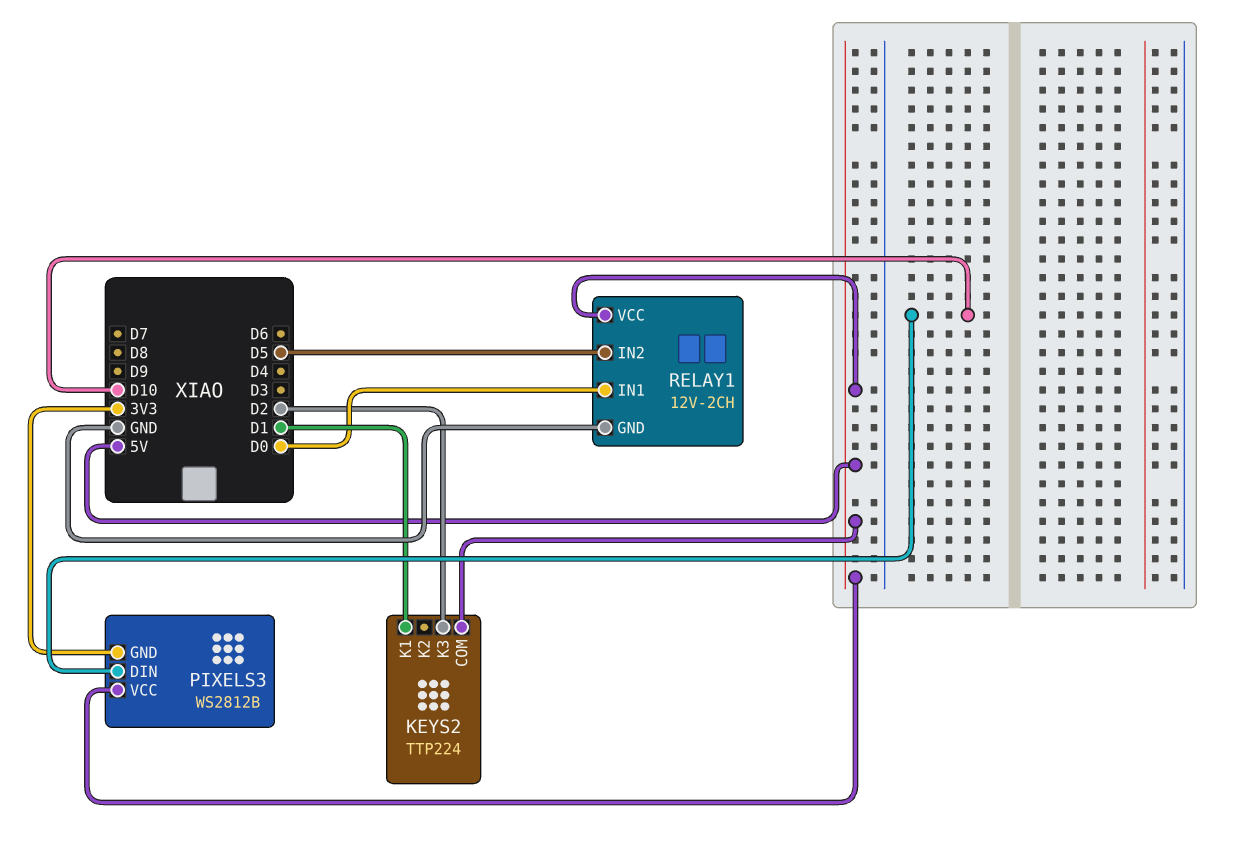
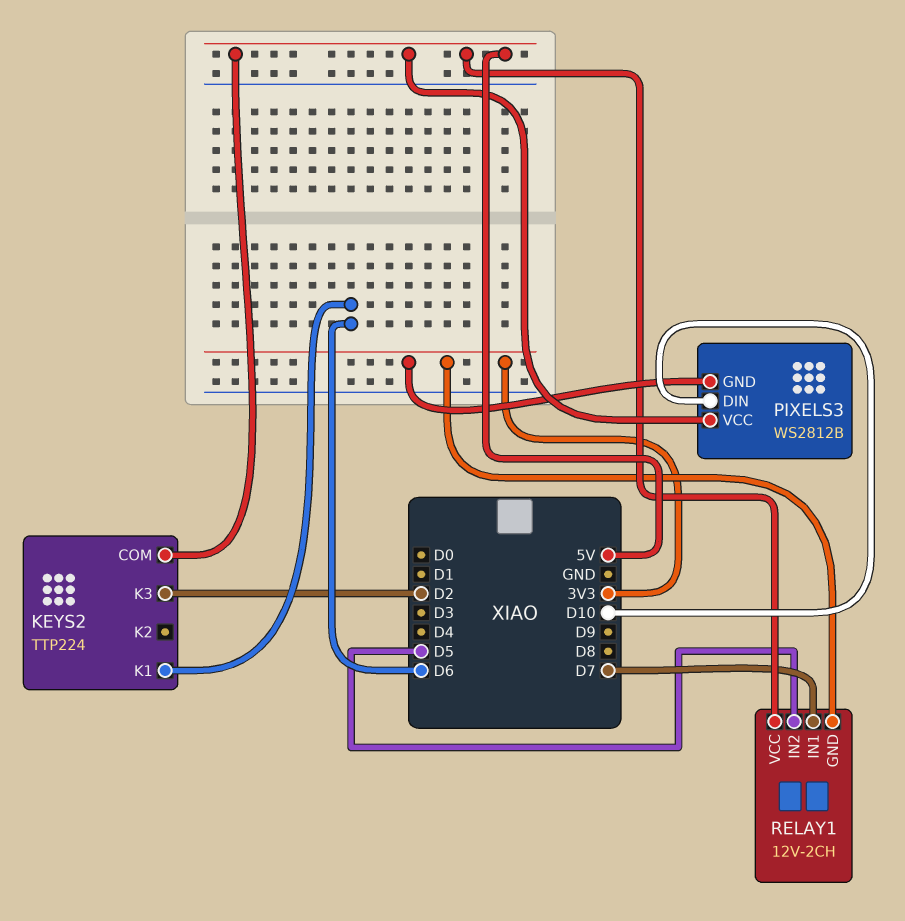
KEYS2 pin K1: D1 -> D6
RELAY1 pin GND: GND -> 3V3
RELAY1 pin IN1: D0 -> D7

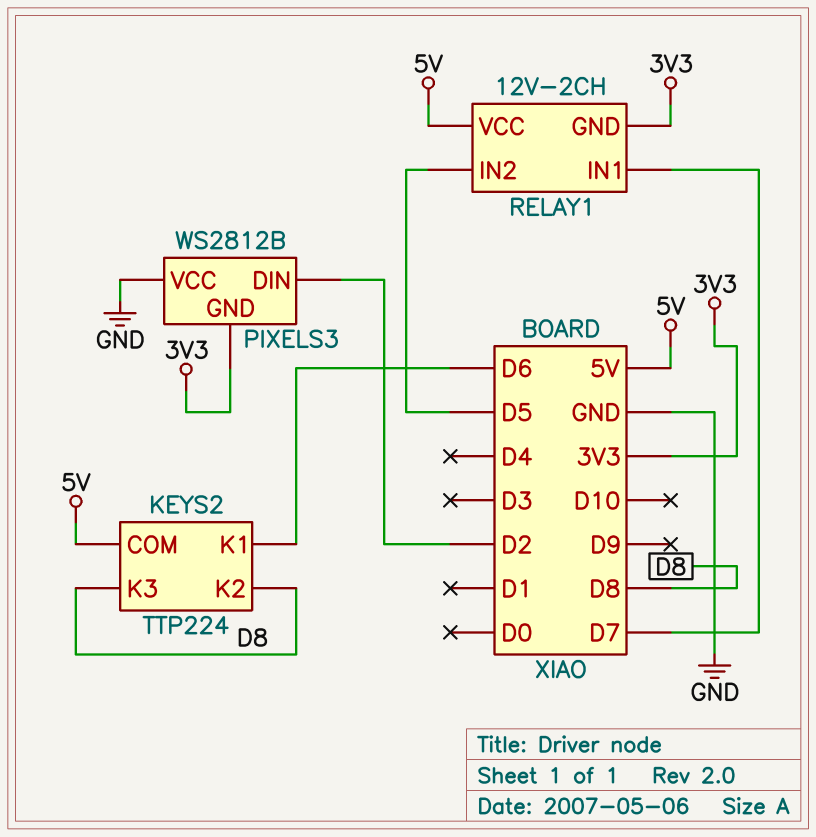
KEYS2 pin K2: none -> D8
KEYS2 pin K3: D2 -> D8
PIXELS3 pin DIN: D10 -> D2
PIXELS3 pin VCC: 5V -> GND

